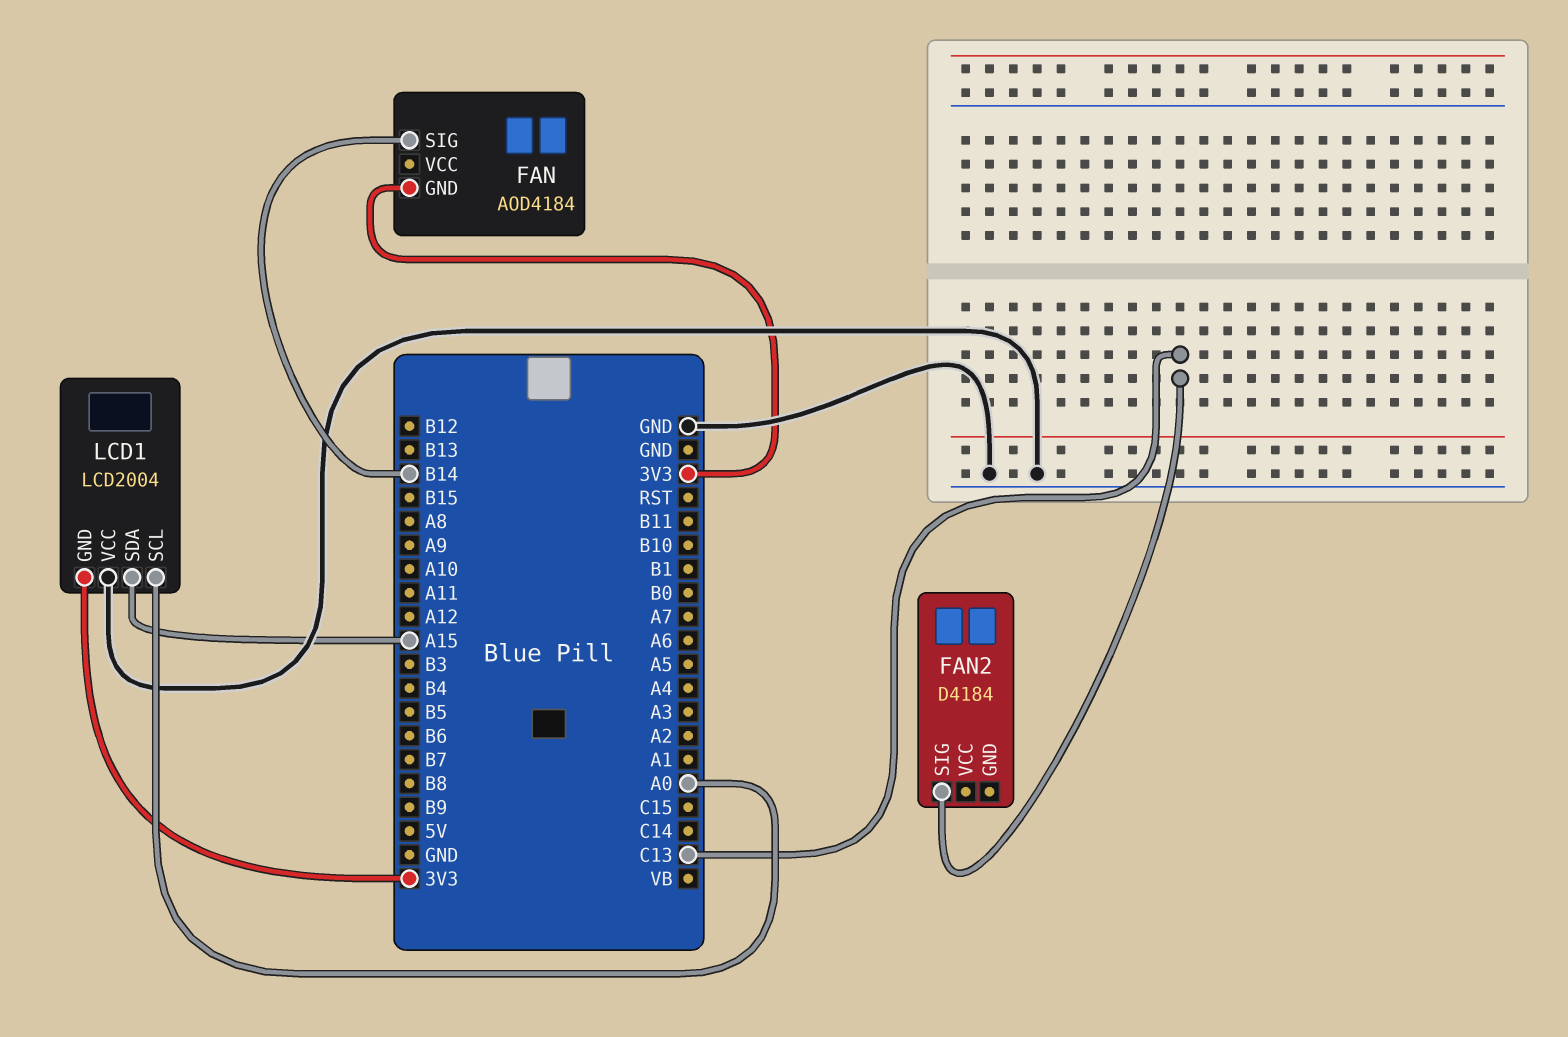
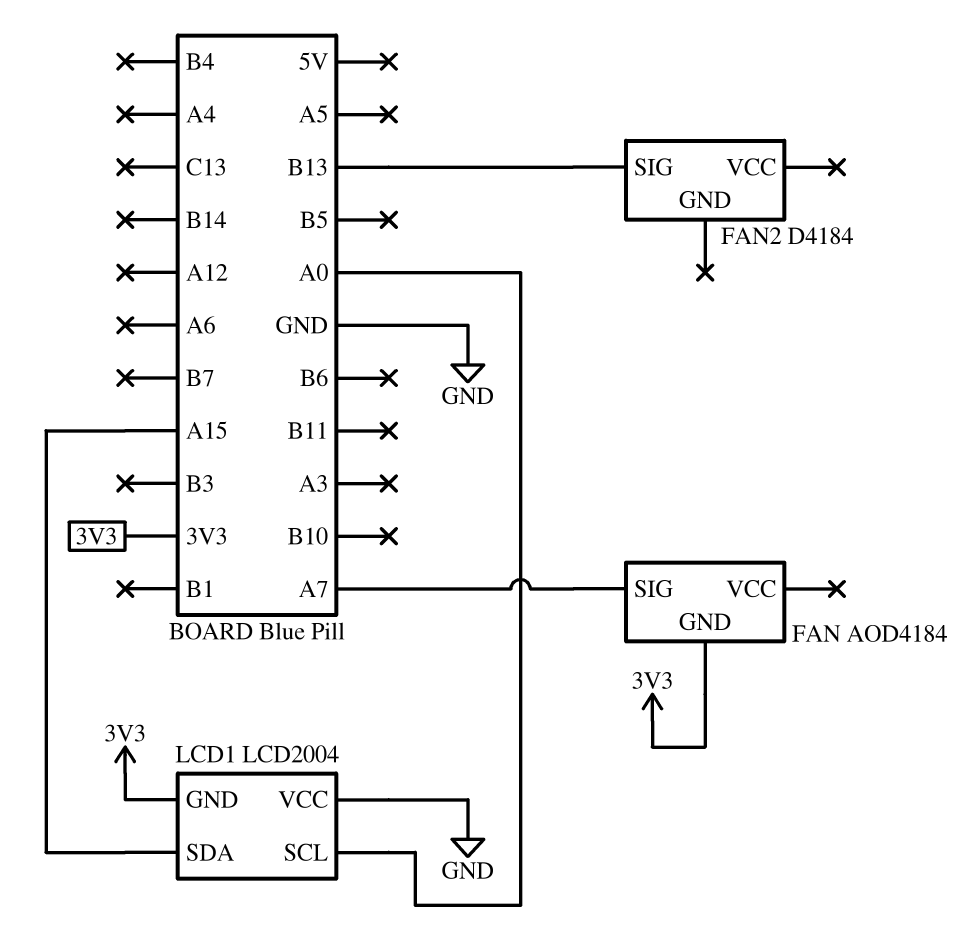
FAN pin SIG: B14 -> A7
FAN2 pin SIG: C13 -> B13

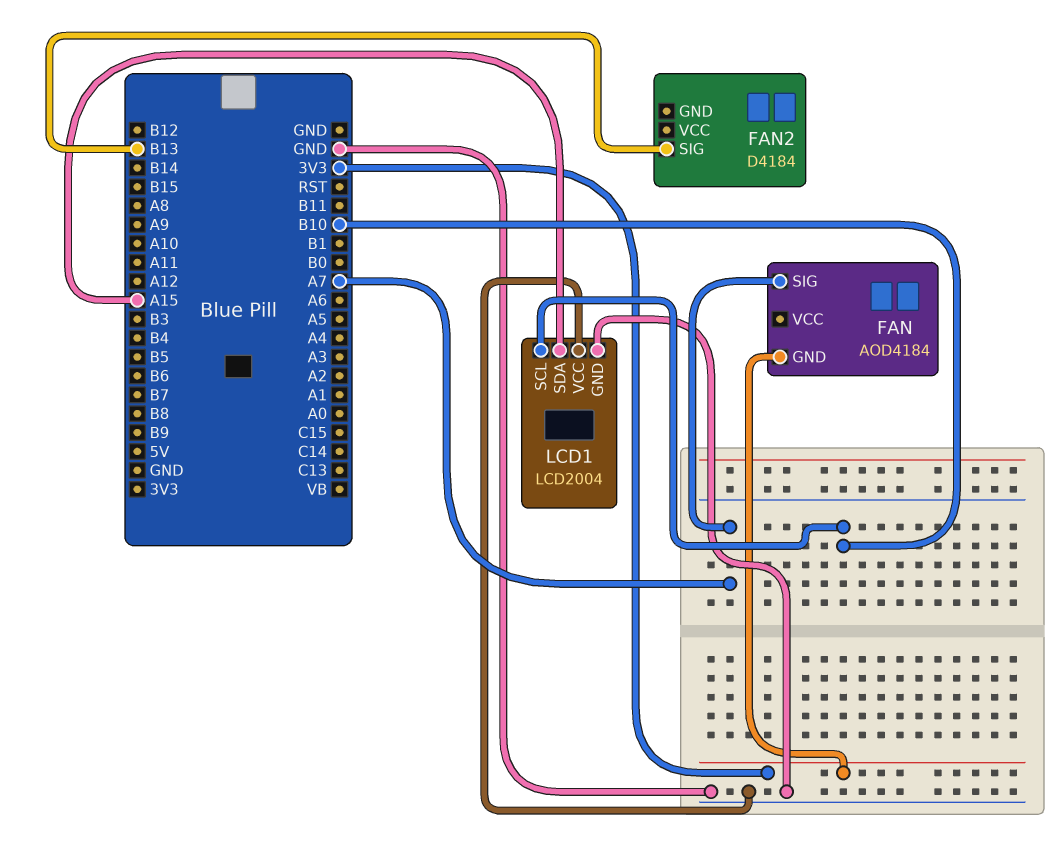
LCD1 pin GND: 3V3 -> GND
LCD1 pin SCL: A0 -> B10

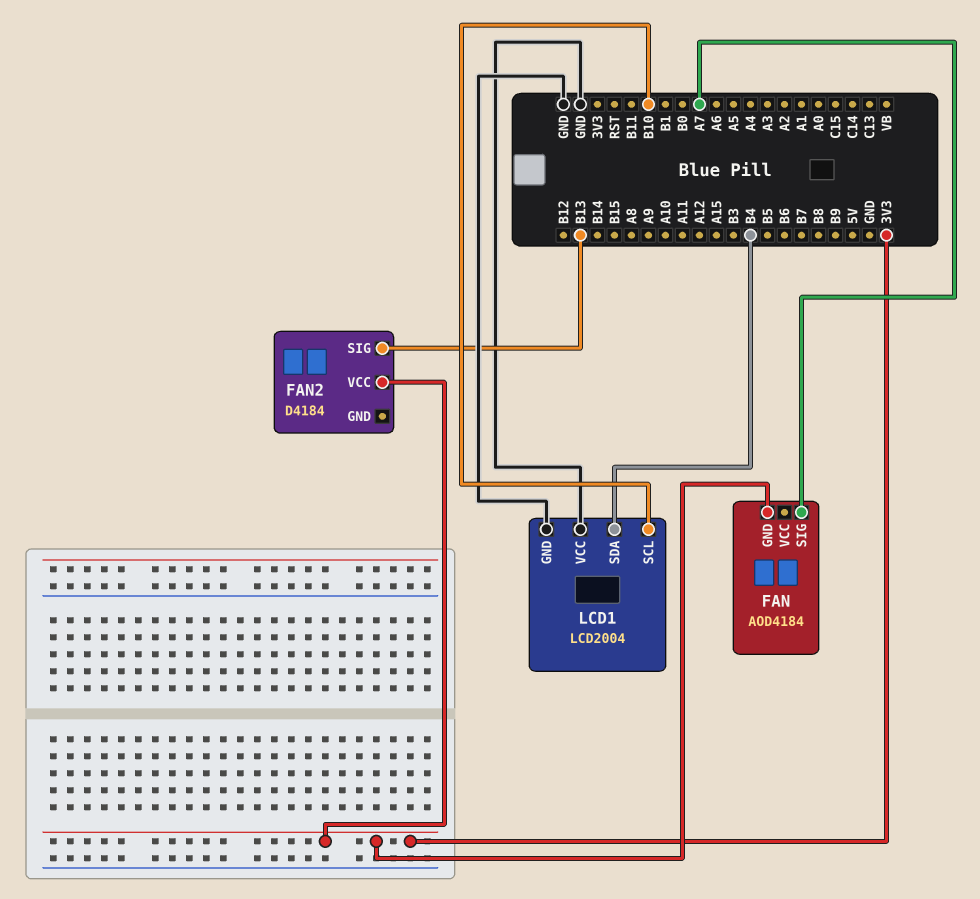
FAN2 pin VCC: none -> 3V3
LCD1 pin SDA: A15 -> B4

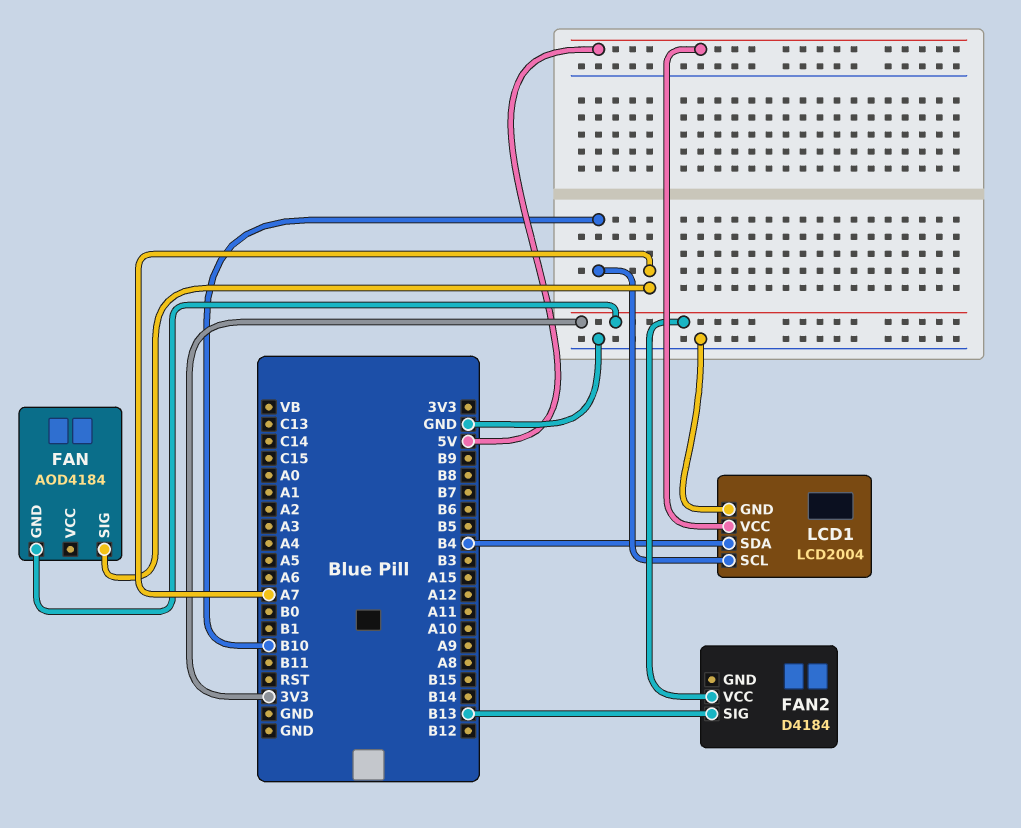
LCD1 pin VCC: GND -> 5V

